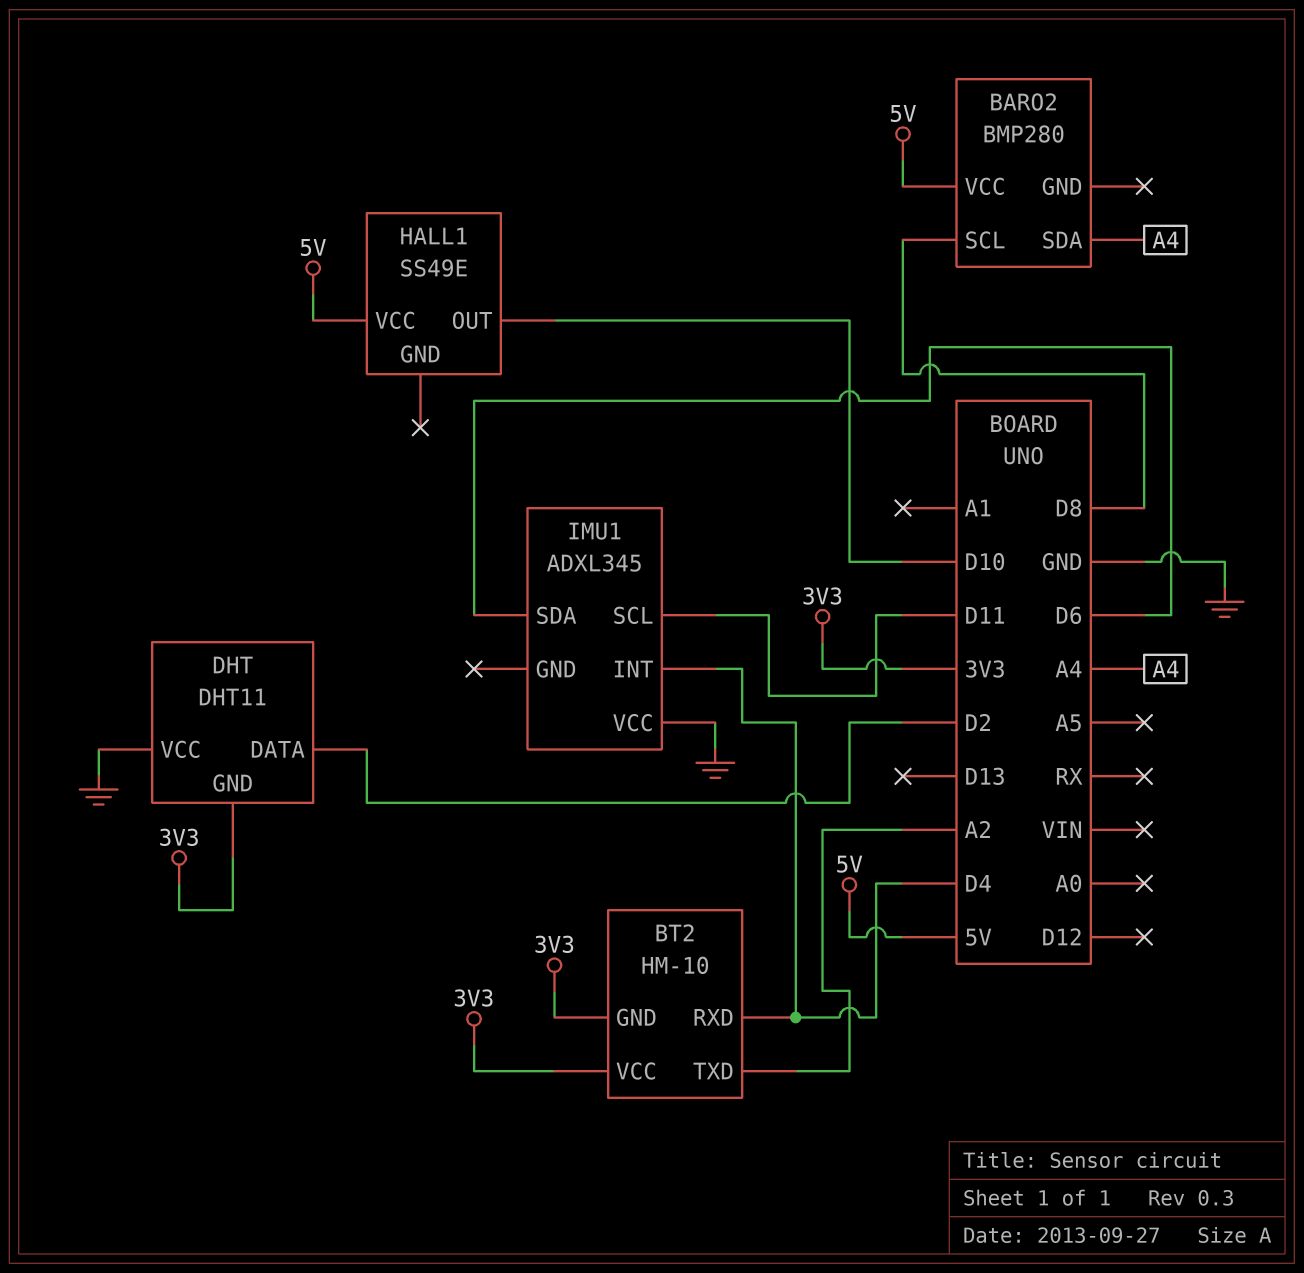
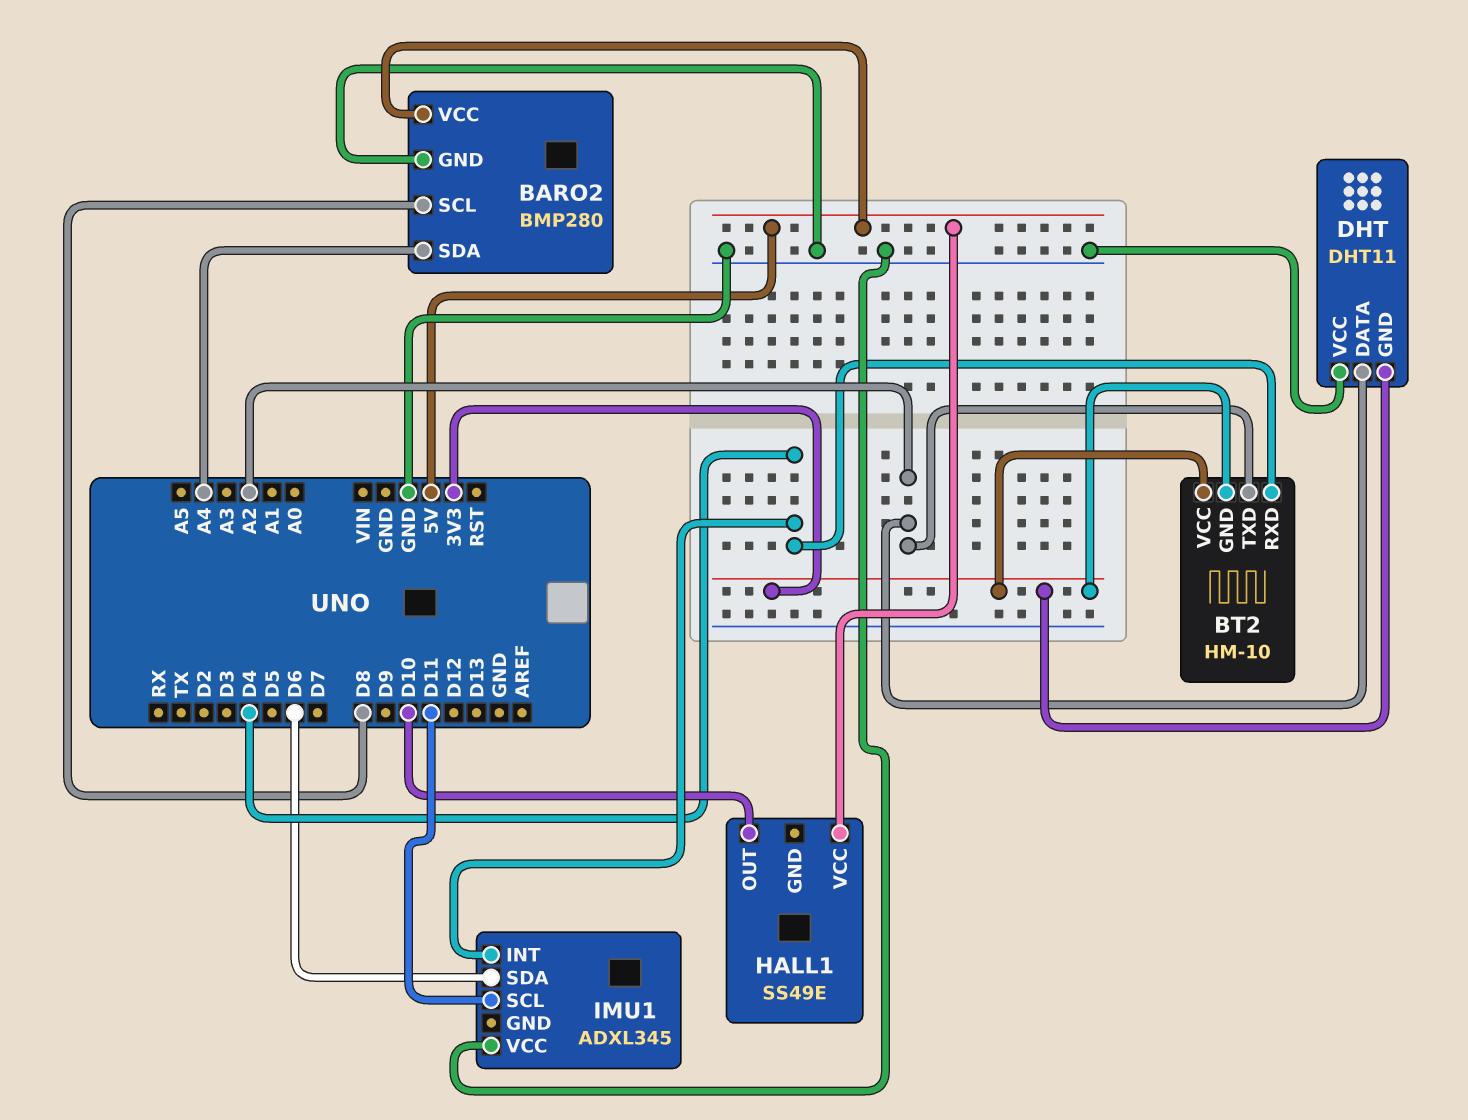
BARO2 pin GND: none -> GND
DHT pin DATA: D2 -> A2

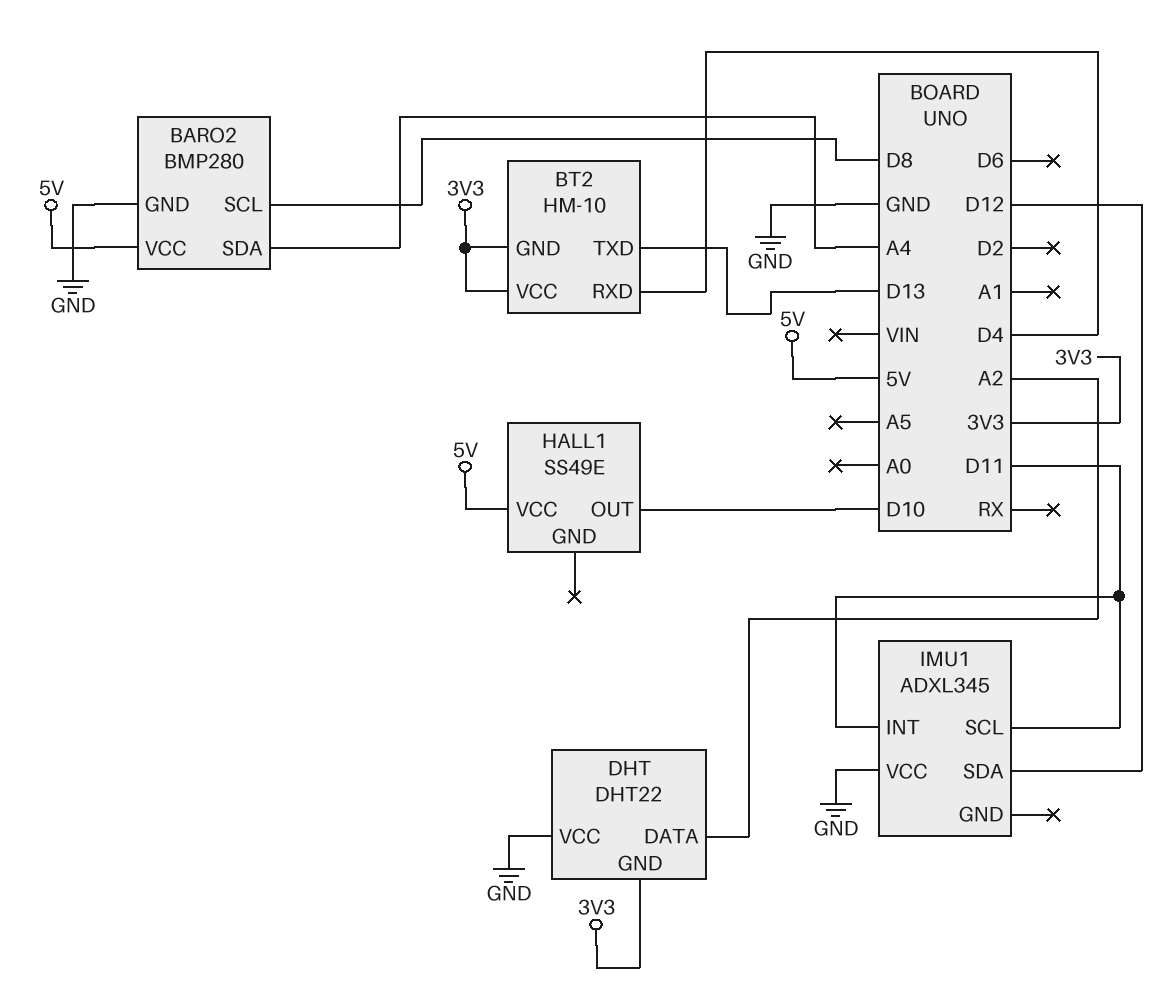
BT2 pin TXD: A2 -> D13
DHT: DHT11 -> DHT22
IMU1 pin INT: D4 -> D11
IMU1 pin SDA: D6 -> D12

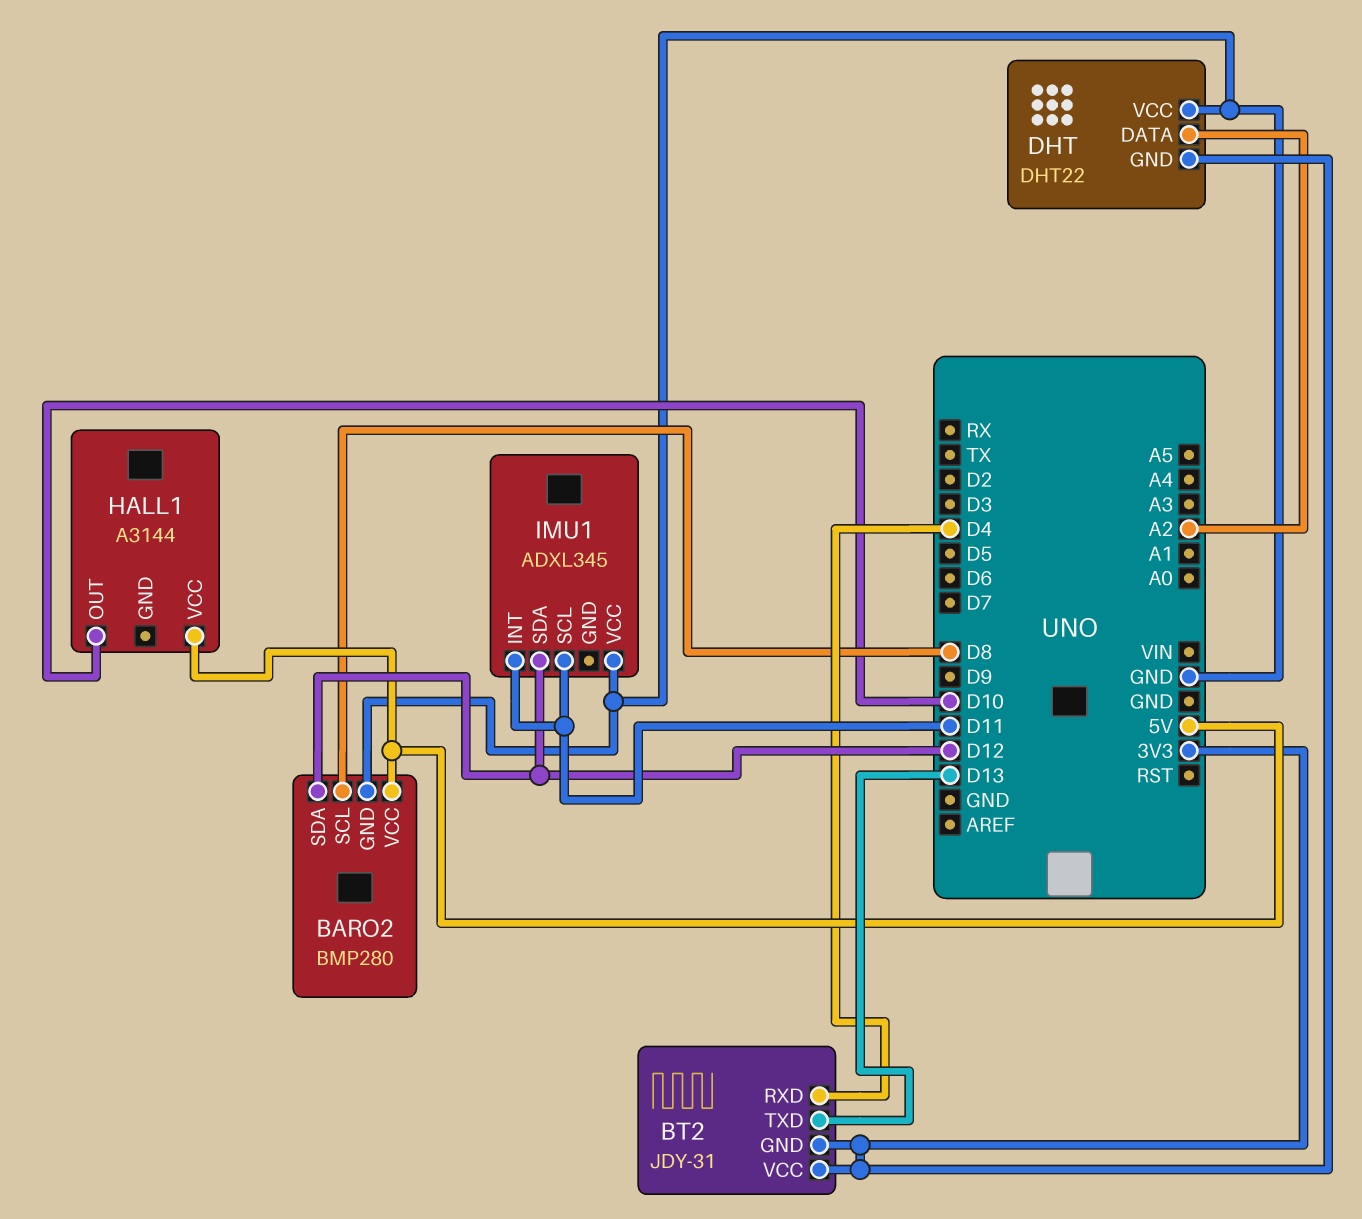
BARO2 pin SDA: A4 -> D12
BT2: HM-10 -> JDY-31
HALL1: SS49E -> A3144

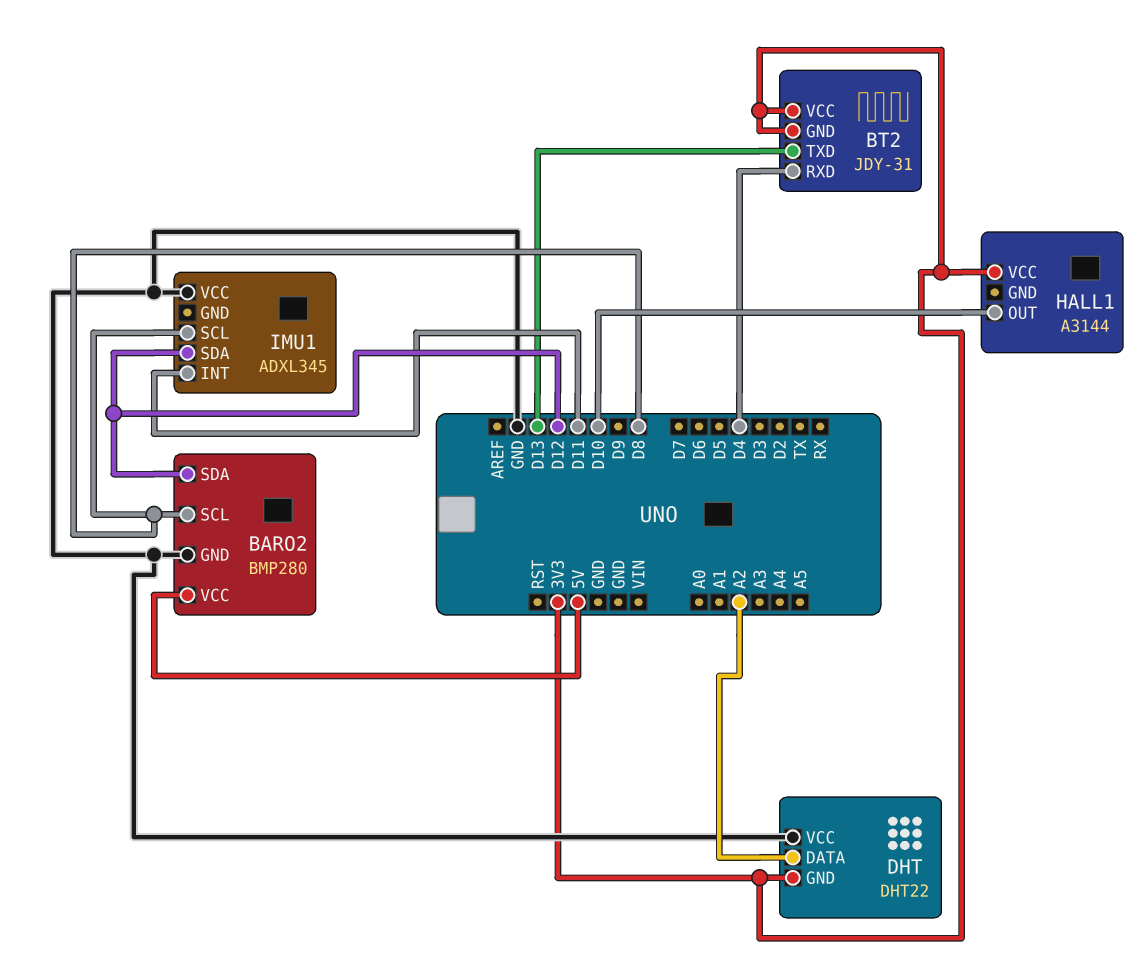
HALL1 pin VCC: 5V -> 3V3
IMU1 pin SCL: D11 -> D8

